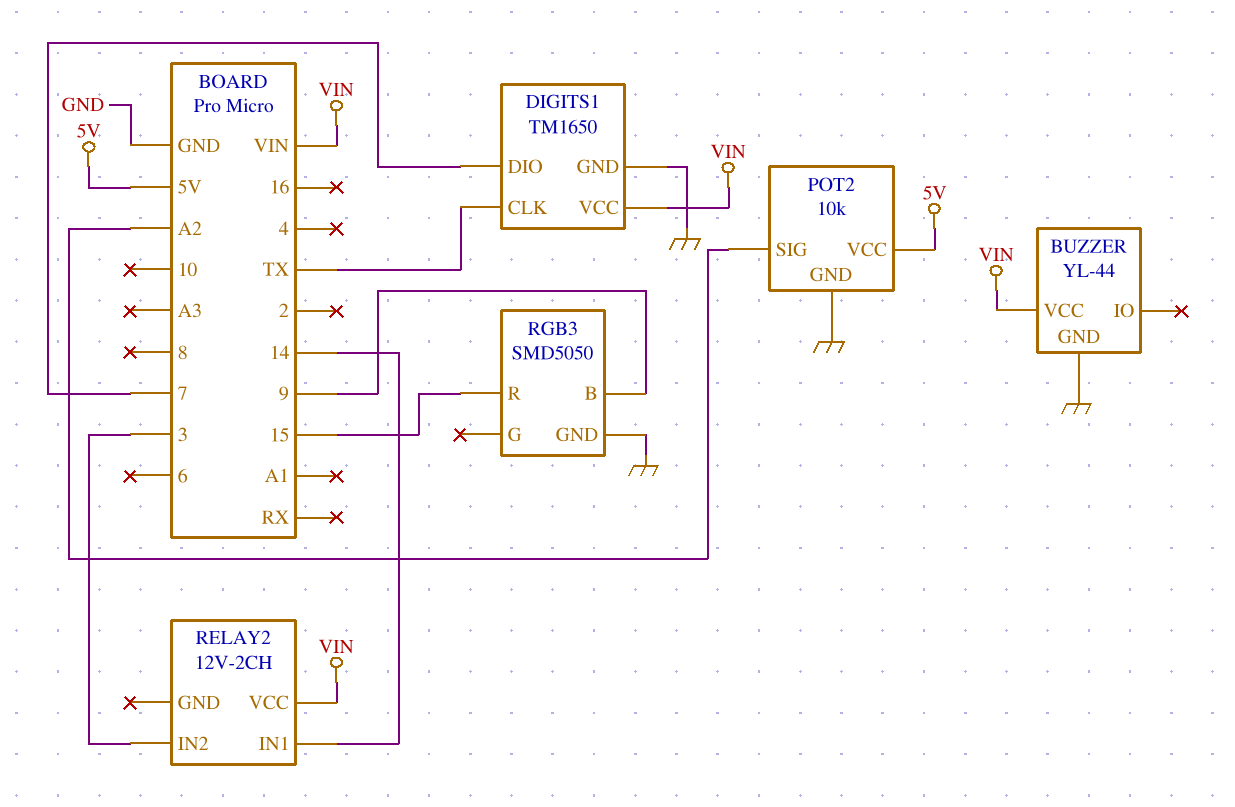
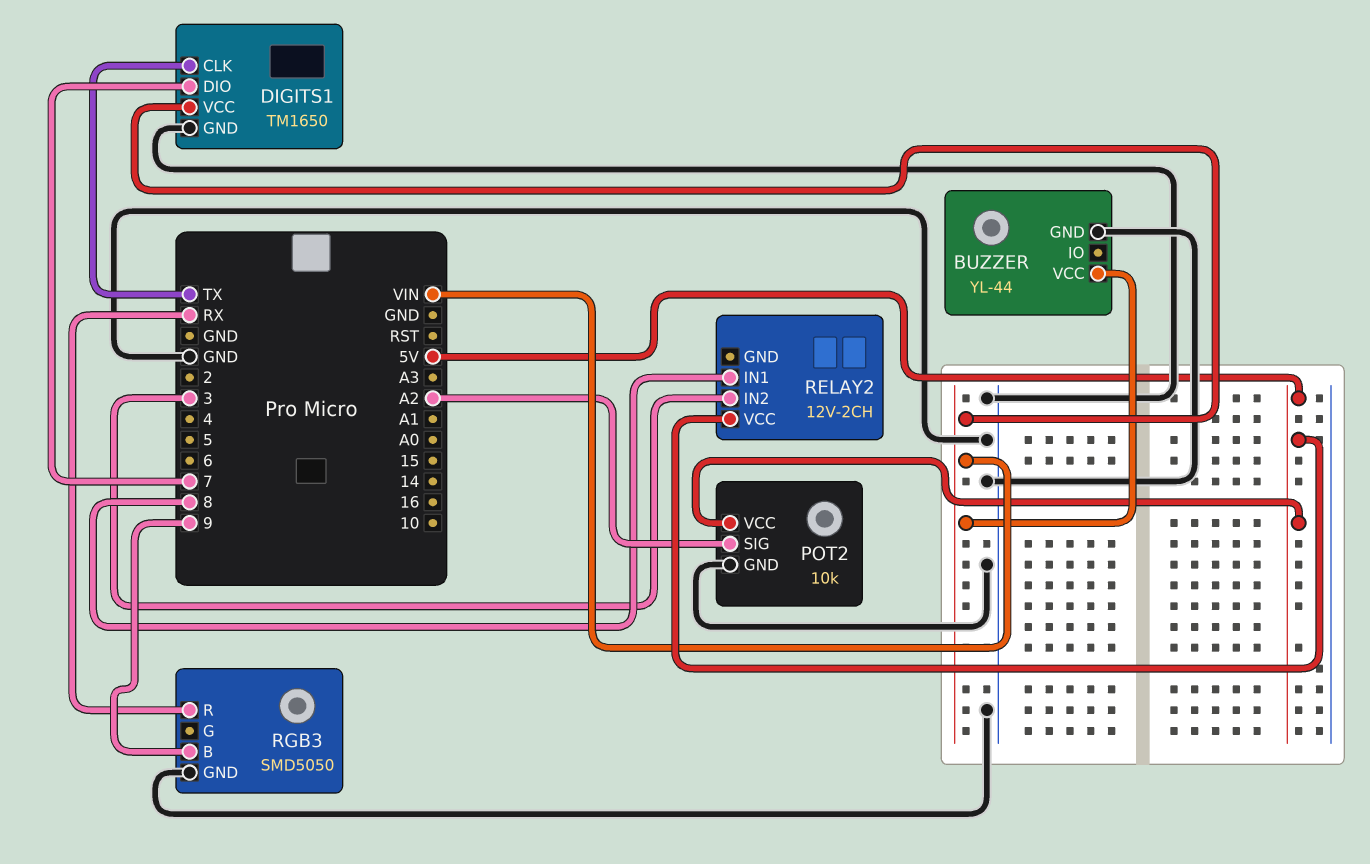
RELAY2 pin IN1: 14 -> 8
RELAY2 pin VCC: VIN -> 5V
RGB3 pin R: 15 -> RX

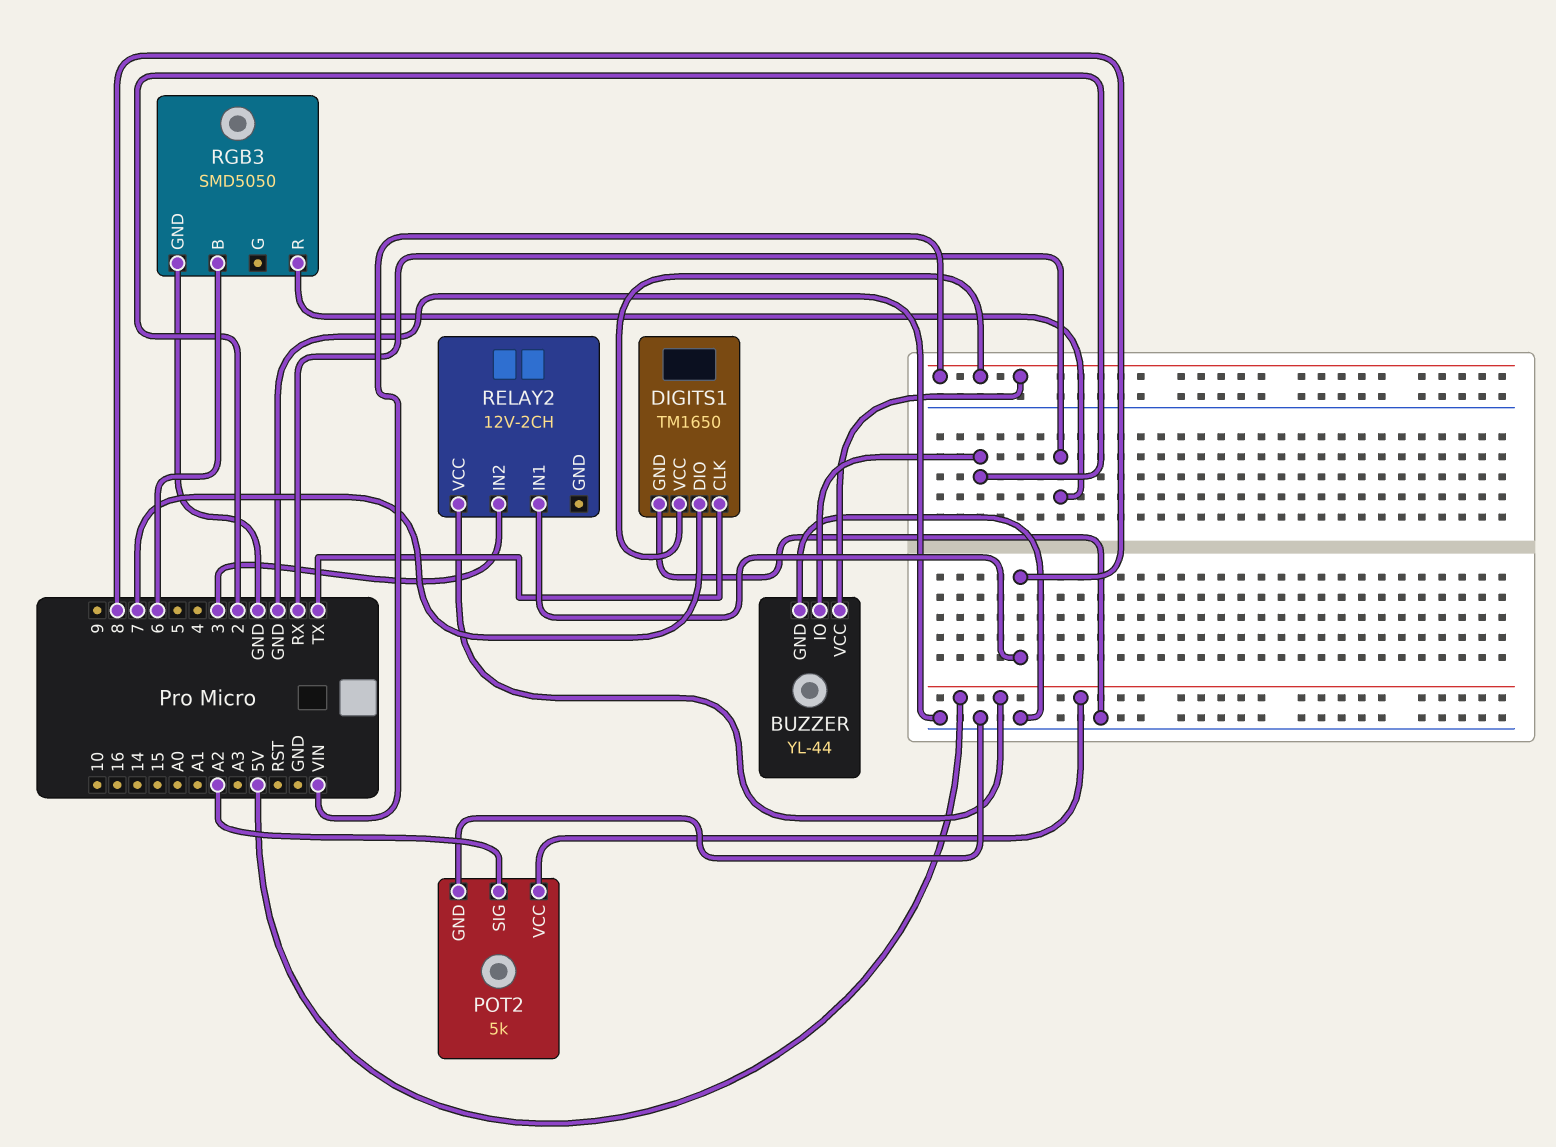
BUZZER pin IO: none -> 2
POT2: 10k -> 5k
RGB3 pin B: 9 -> 6

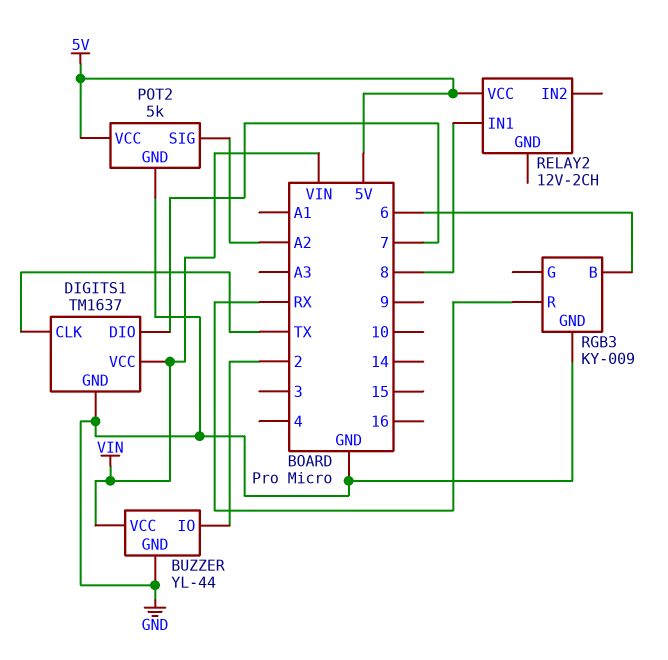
DIGITS1: TM1650 -> TM1637
RELAY2 pin IN2: 3 -> none
RGB3: SMD5050 -> KY-009

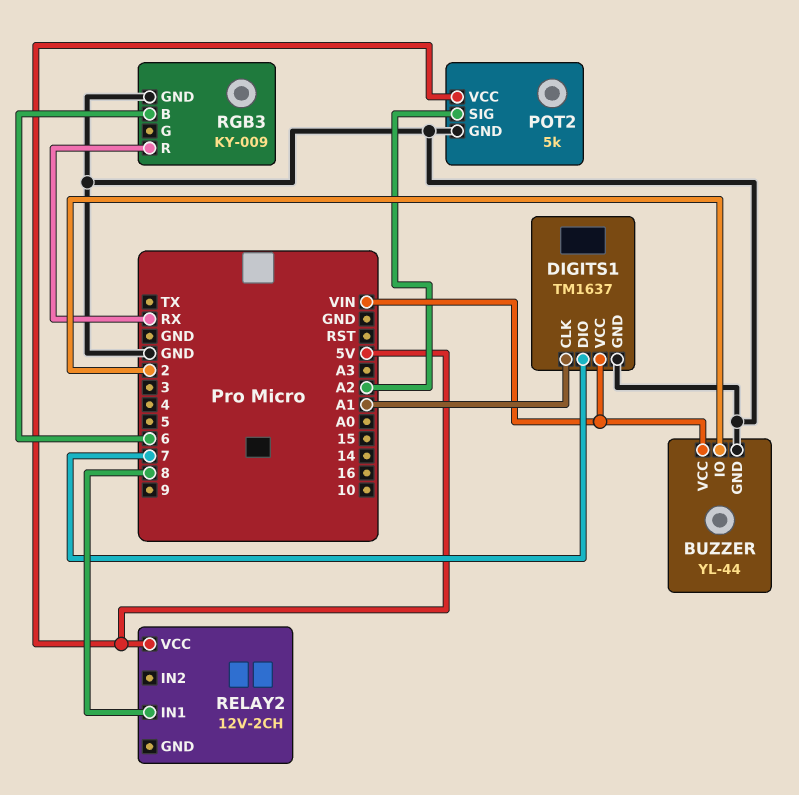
DIGITS1 pin CLK: TX -> A1

